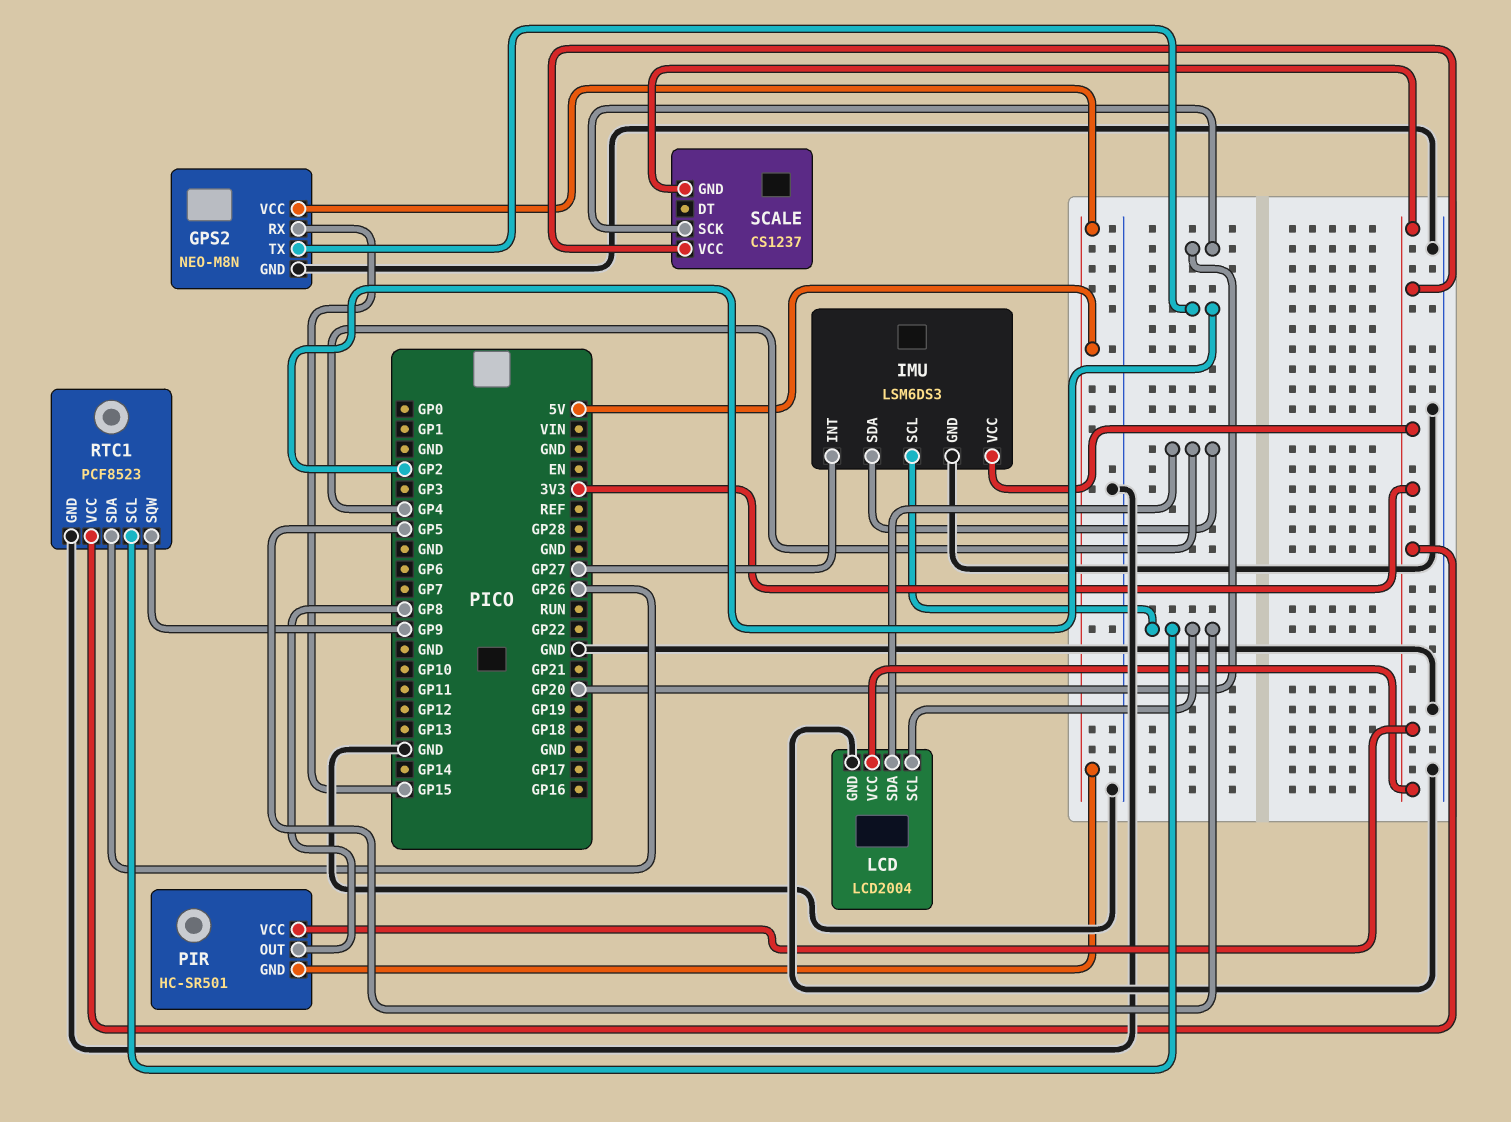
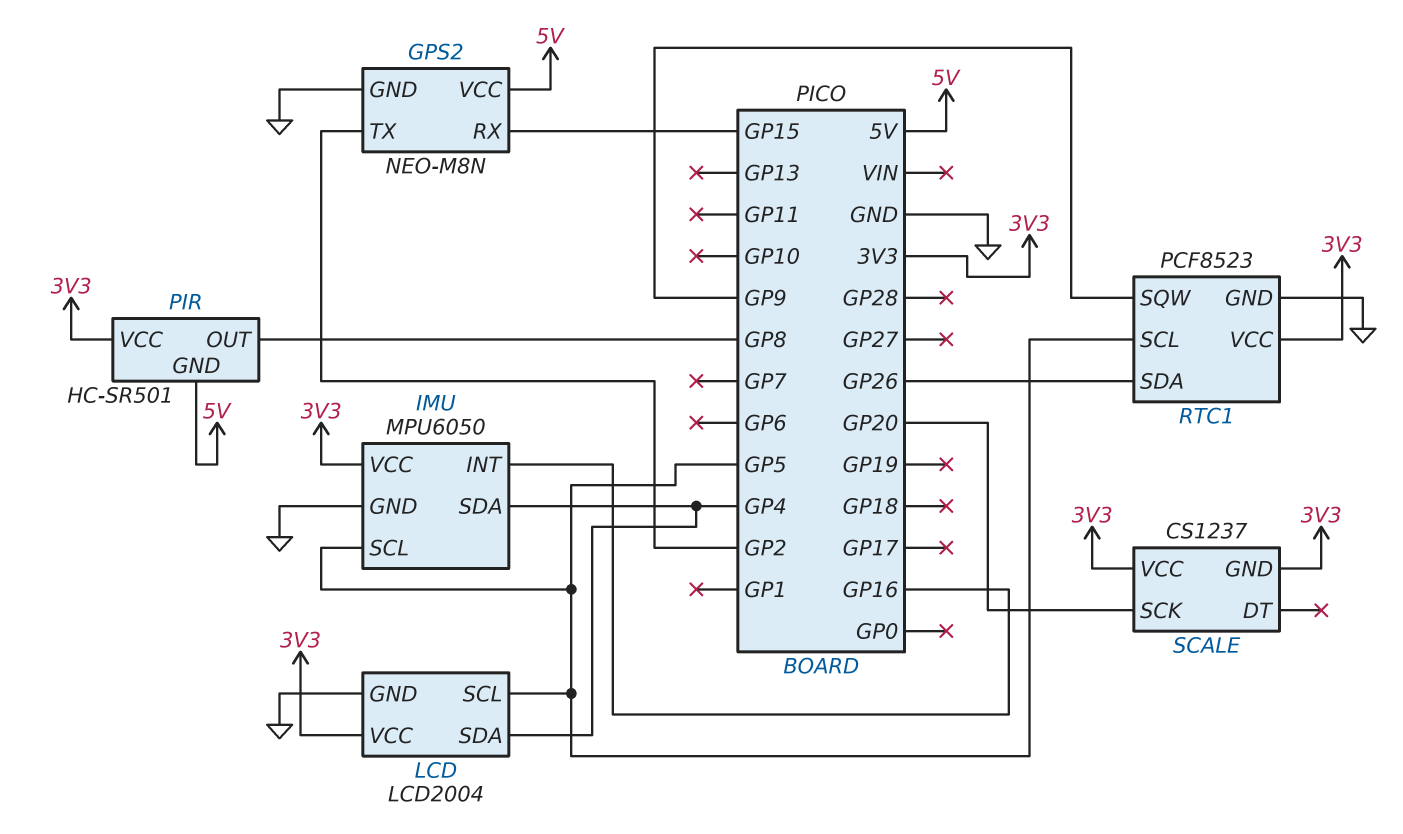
IMU: LSM6DS3 -> MPU6050
IMU pin INT: GP27 -> GP16

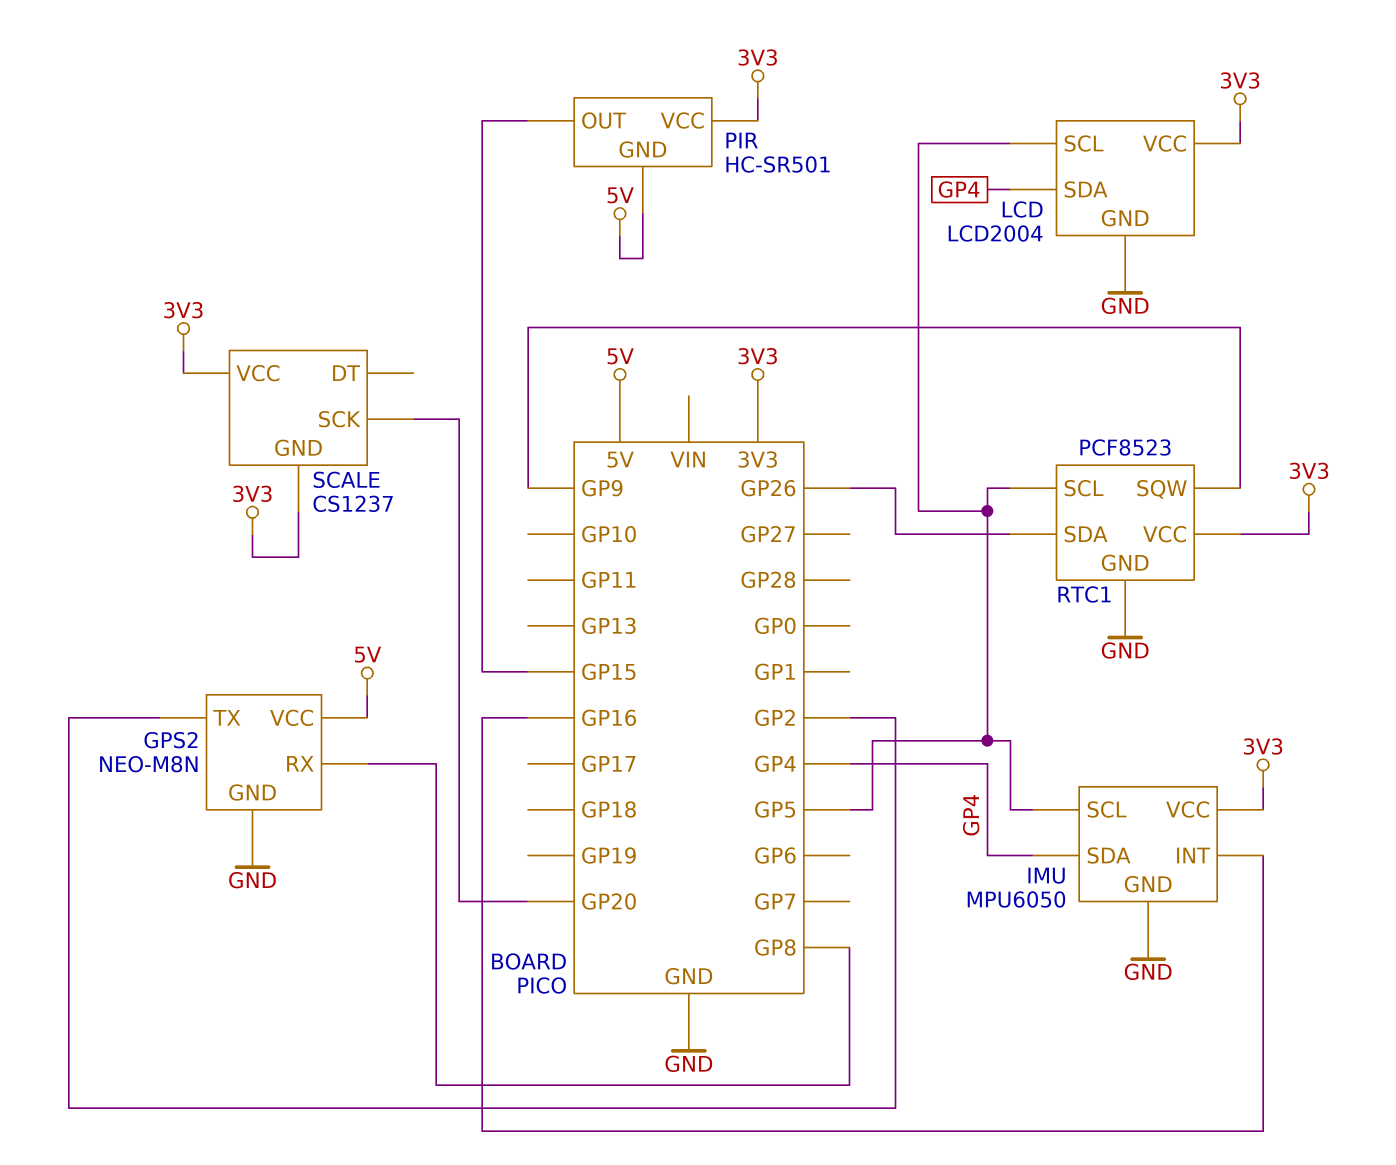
GPS2 pin RX: GP15 -> GP8
PIR pin OUT: GP8 -> GP15

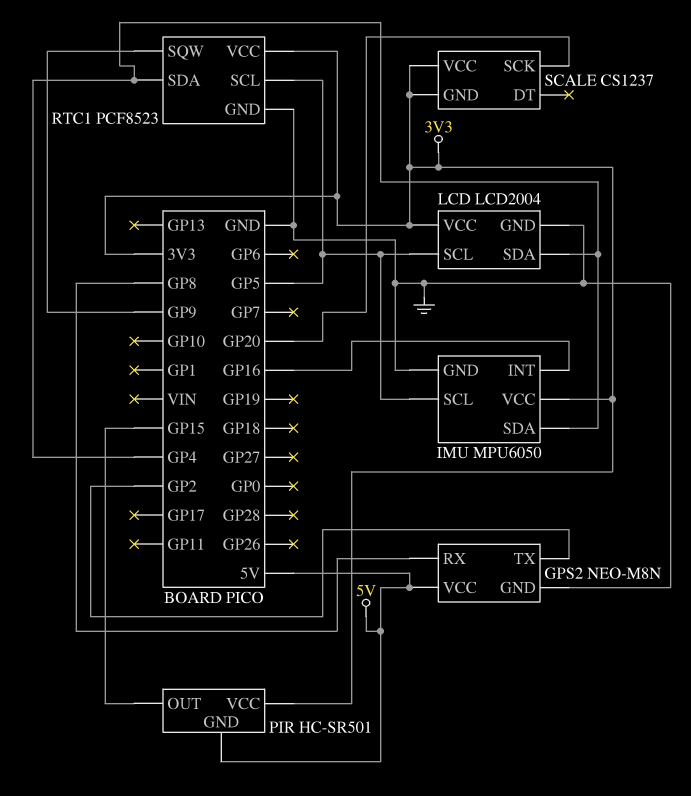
RTC1 pin SDA: GP26 -> GP4

